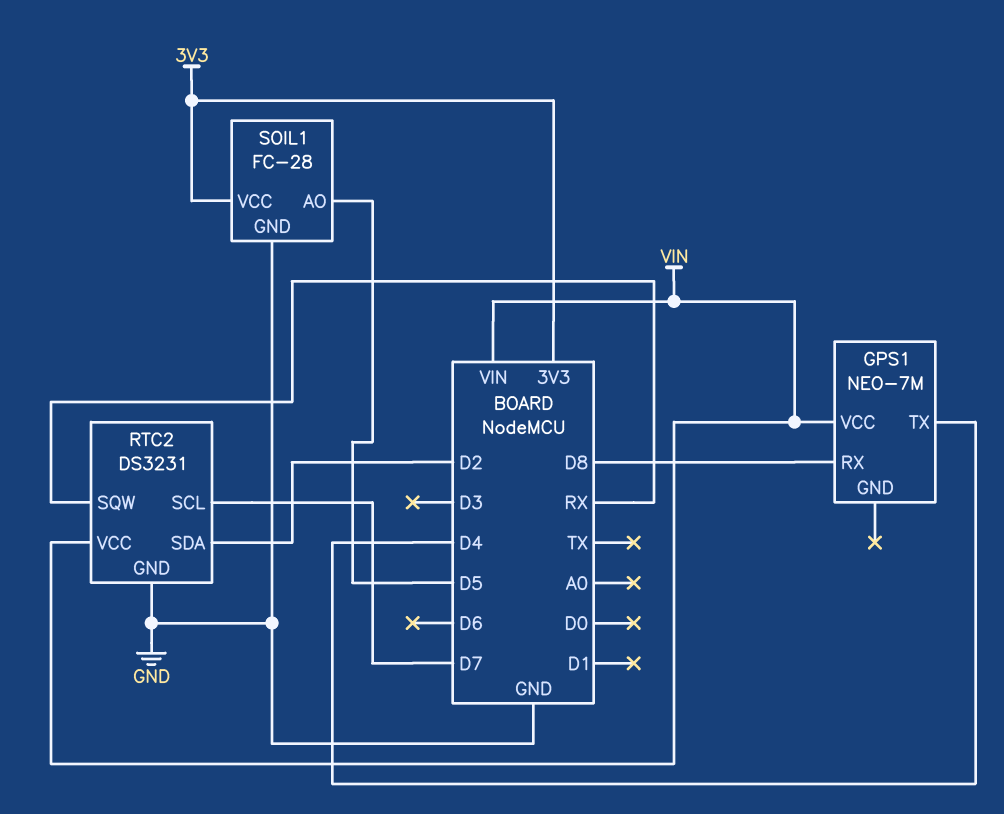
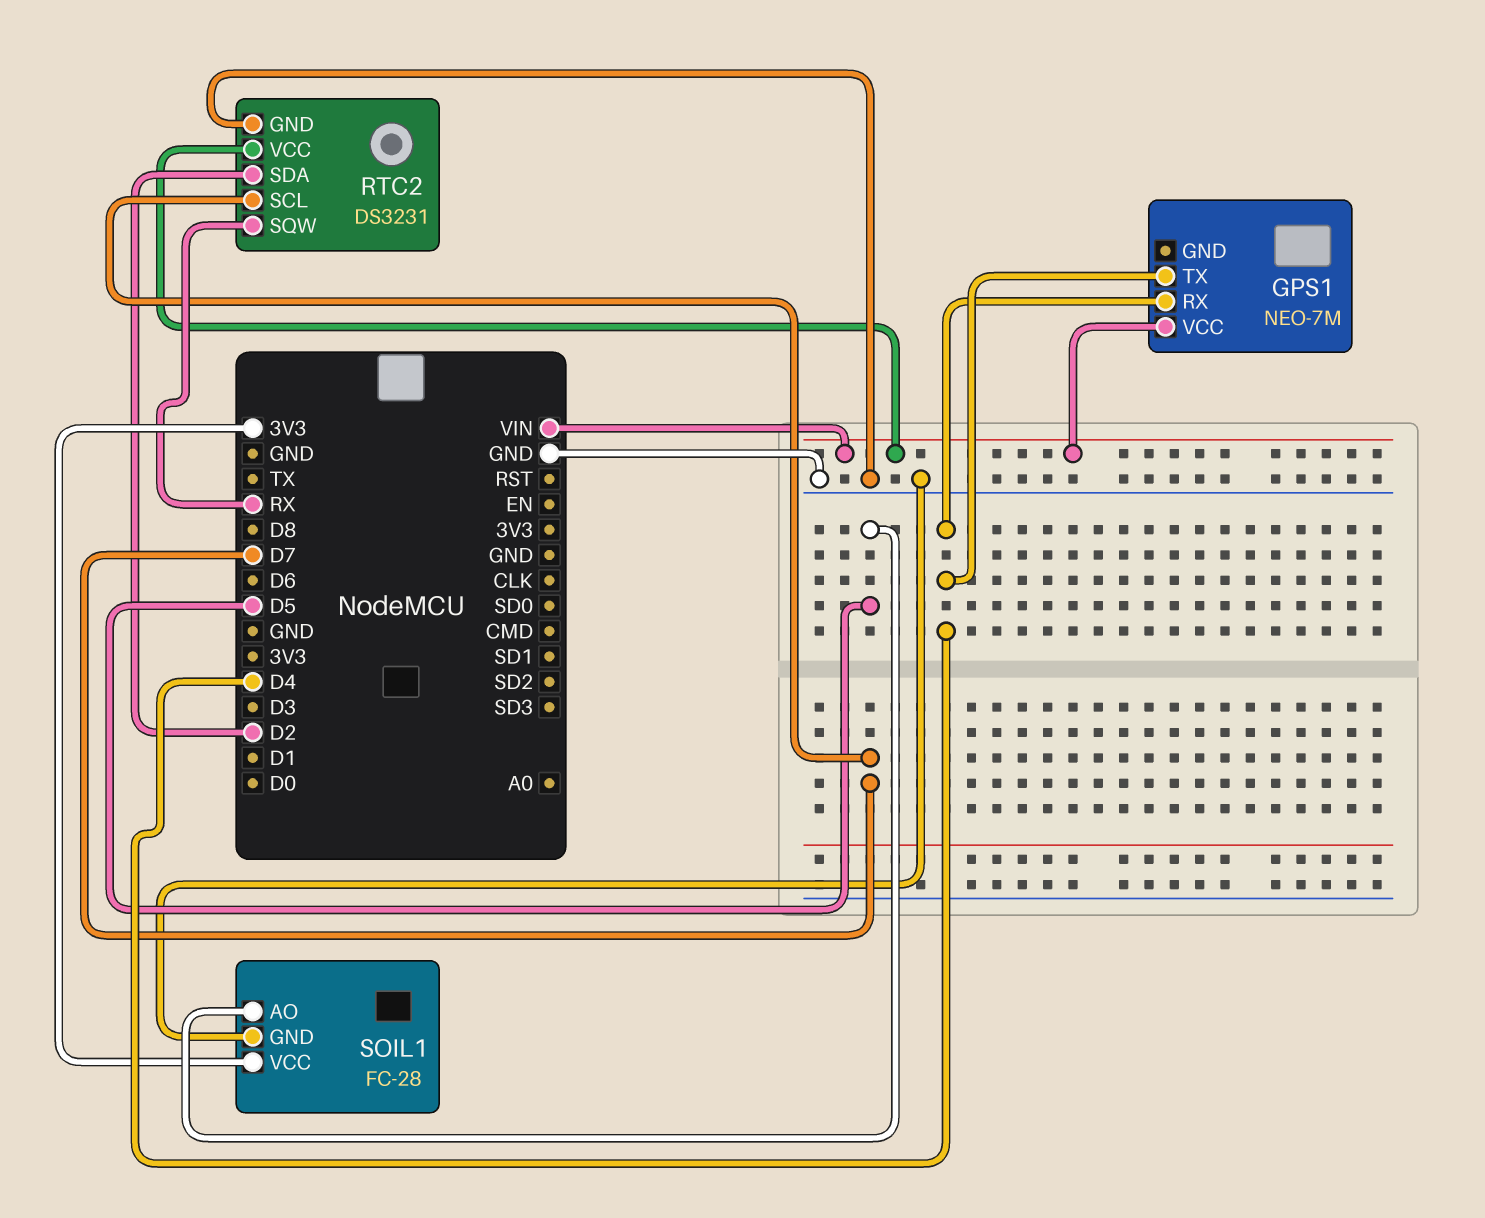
GPS1 pin RX: D8 -> D4

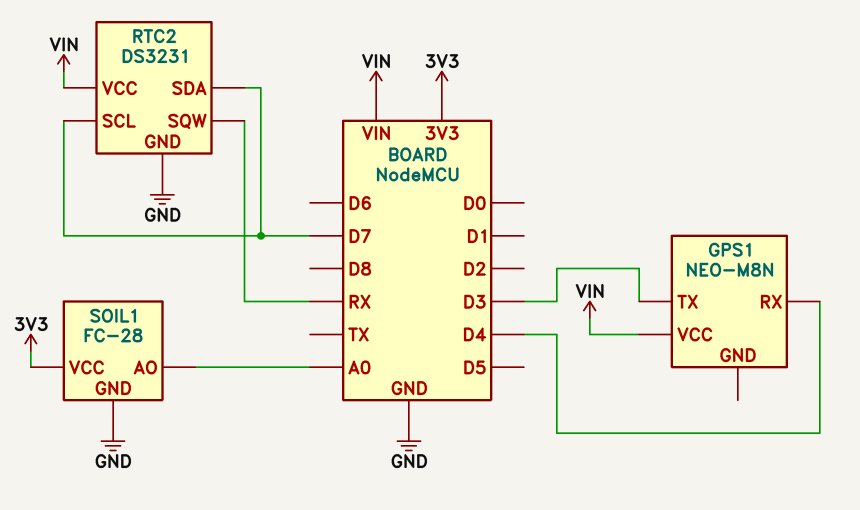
GPS1: NEO-7M -> NEO-M8N
GPS1 pin TX: D4 -> D3
RTC2 pin SDA: D2 -> D7
SOIL1 pin AO: D5 -> A0

